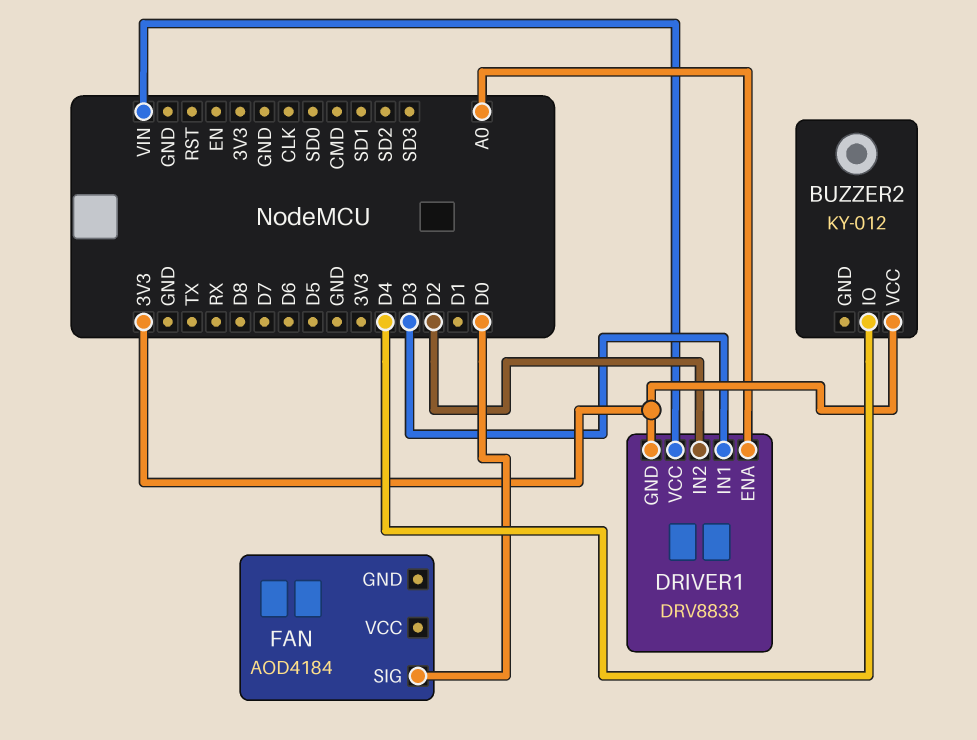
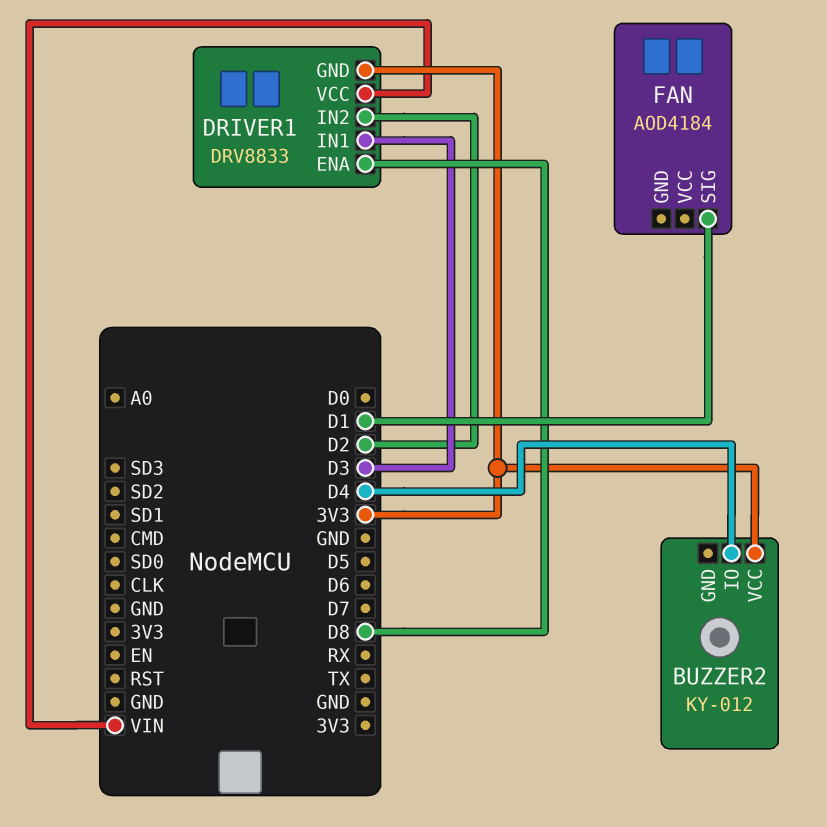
DRIVER1 pin ENA: A0 -> D8
FAN pin SIG: D0 -> D1

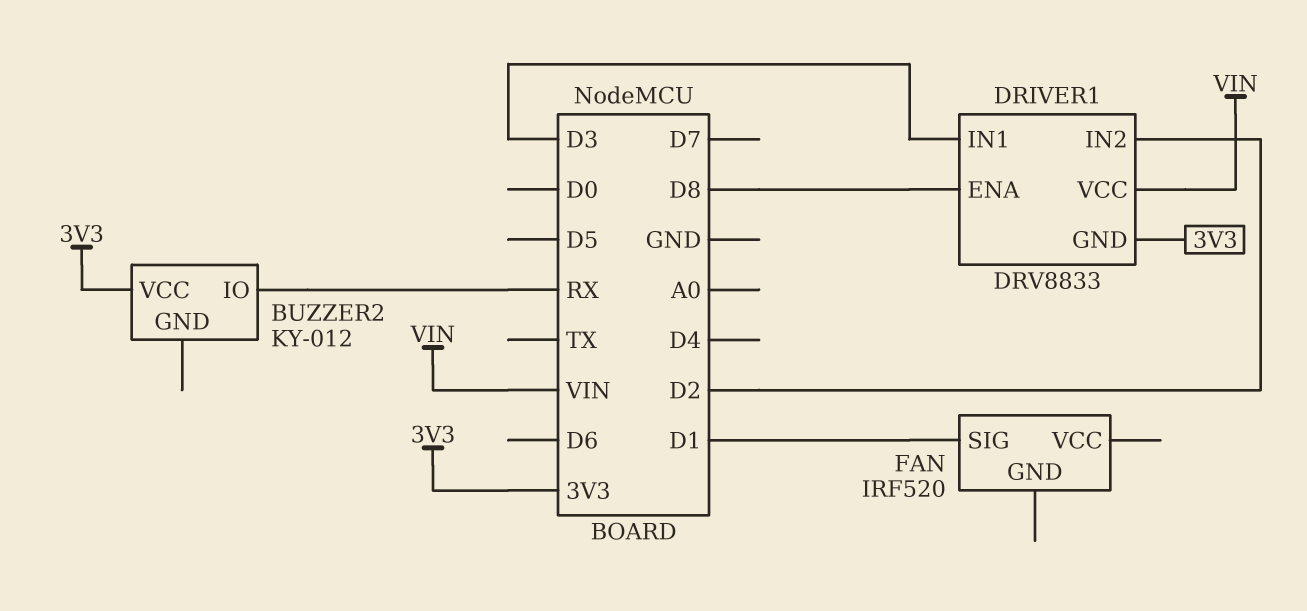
BUZZER2 pin IO: D4 -> RX
FAN: AOD4184 -> IRF520

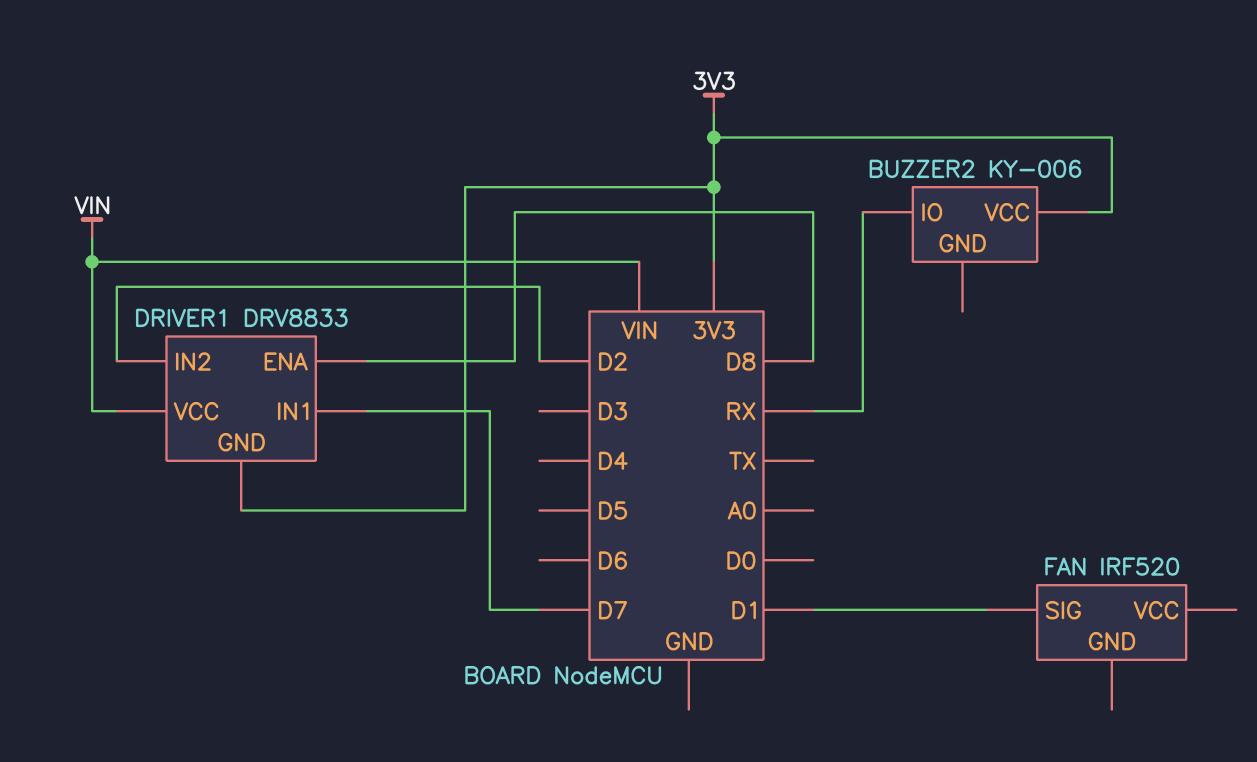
BUZZER2: KY-012 -> KY-006
DRIVER1 pin IN1: D3 -> D7

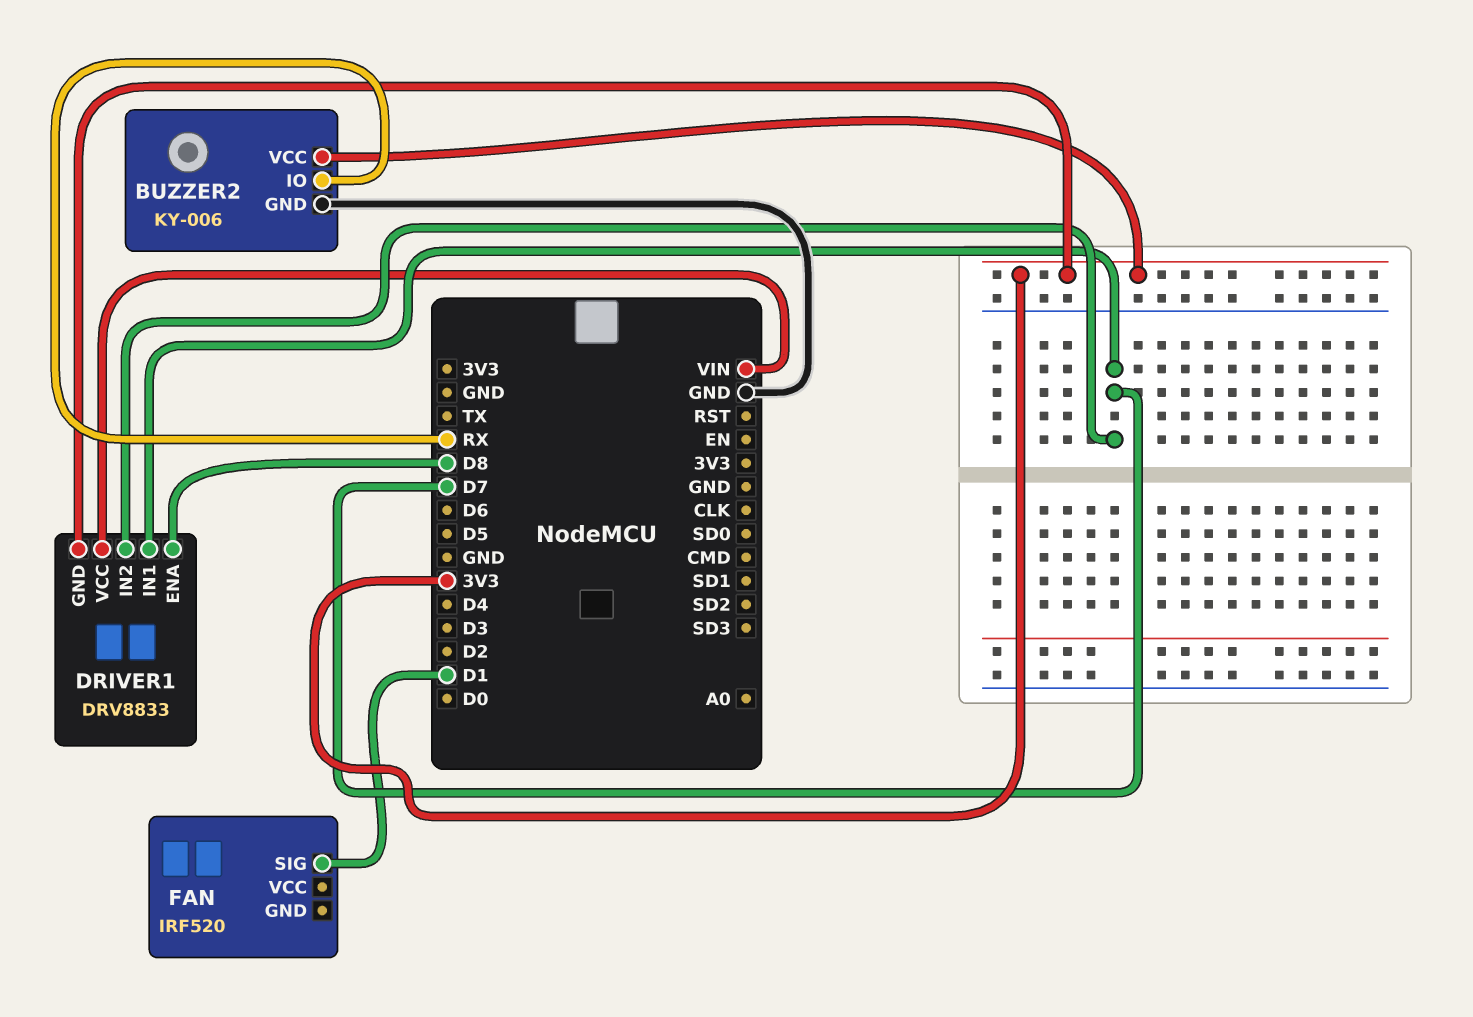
BUZZER2 pin GND: none -> GND
DRIVER1 pin IN2: D2 -> D7

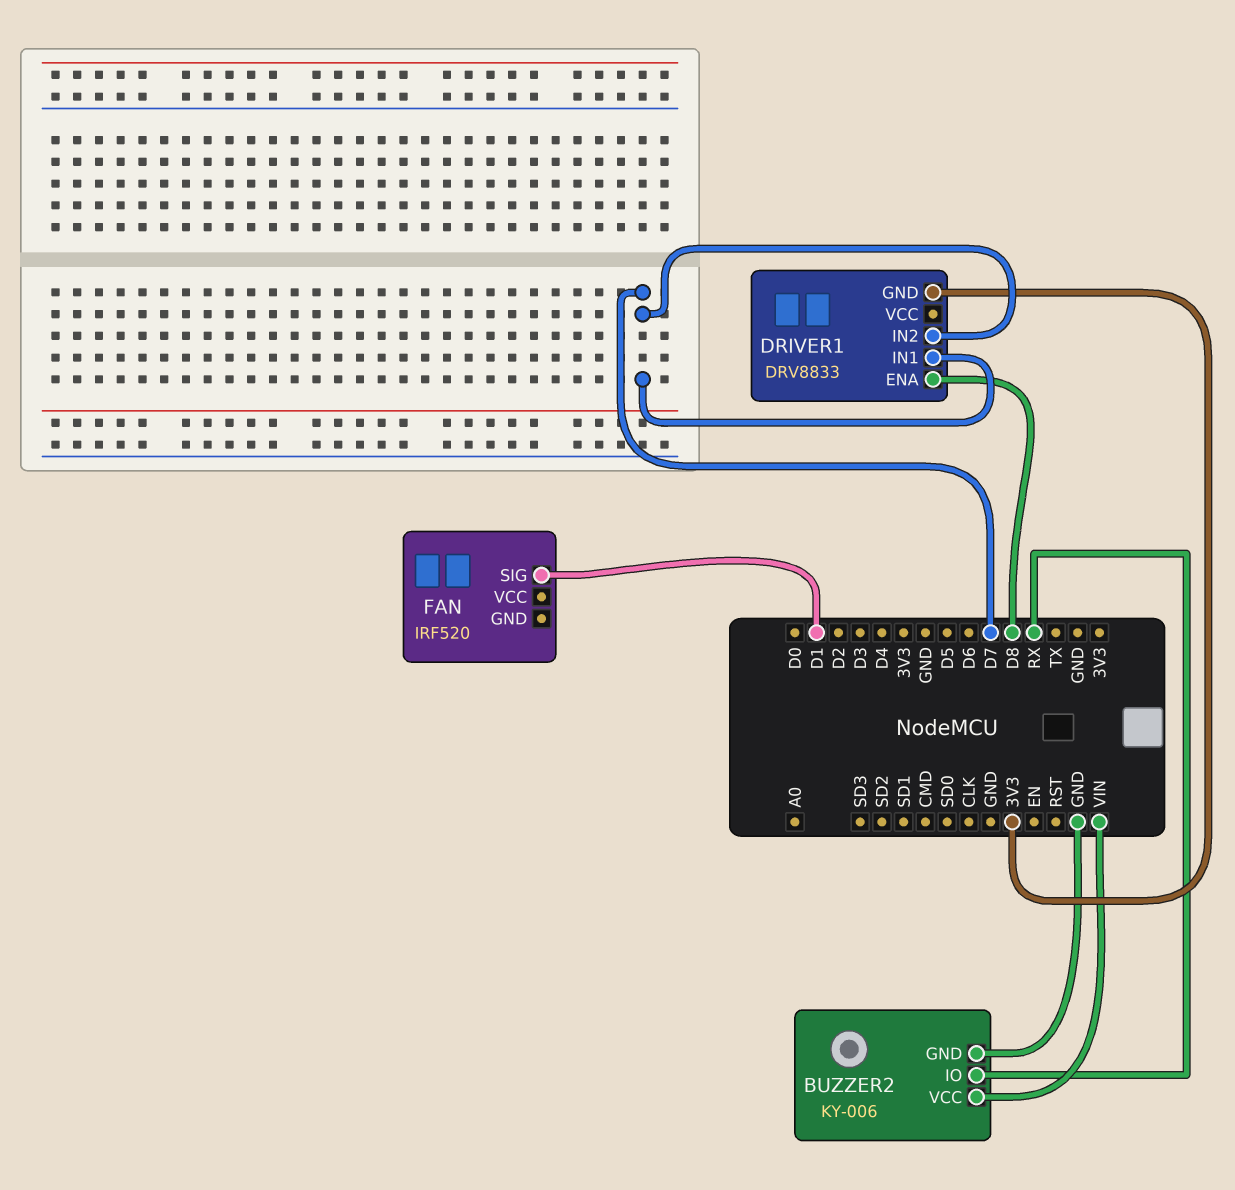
BUZZER2 pin VCC: 3V3 -> VIN
DRIVER1 pin VCC: VIN -> none

